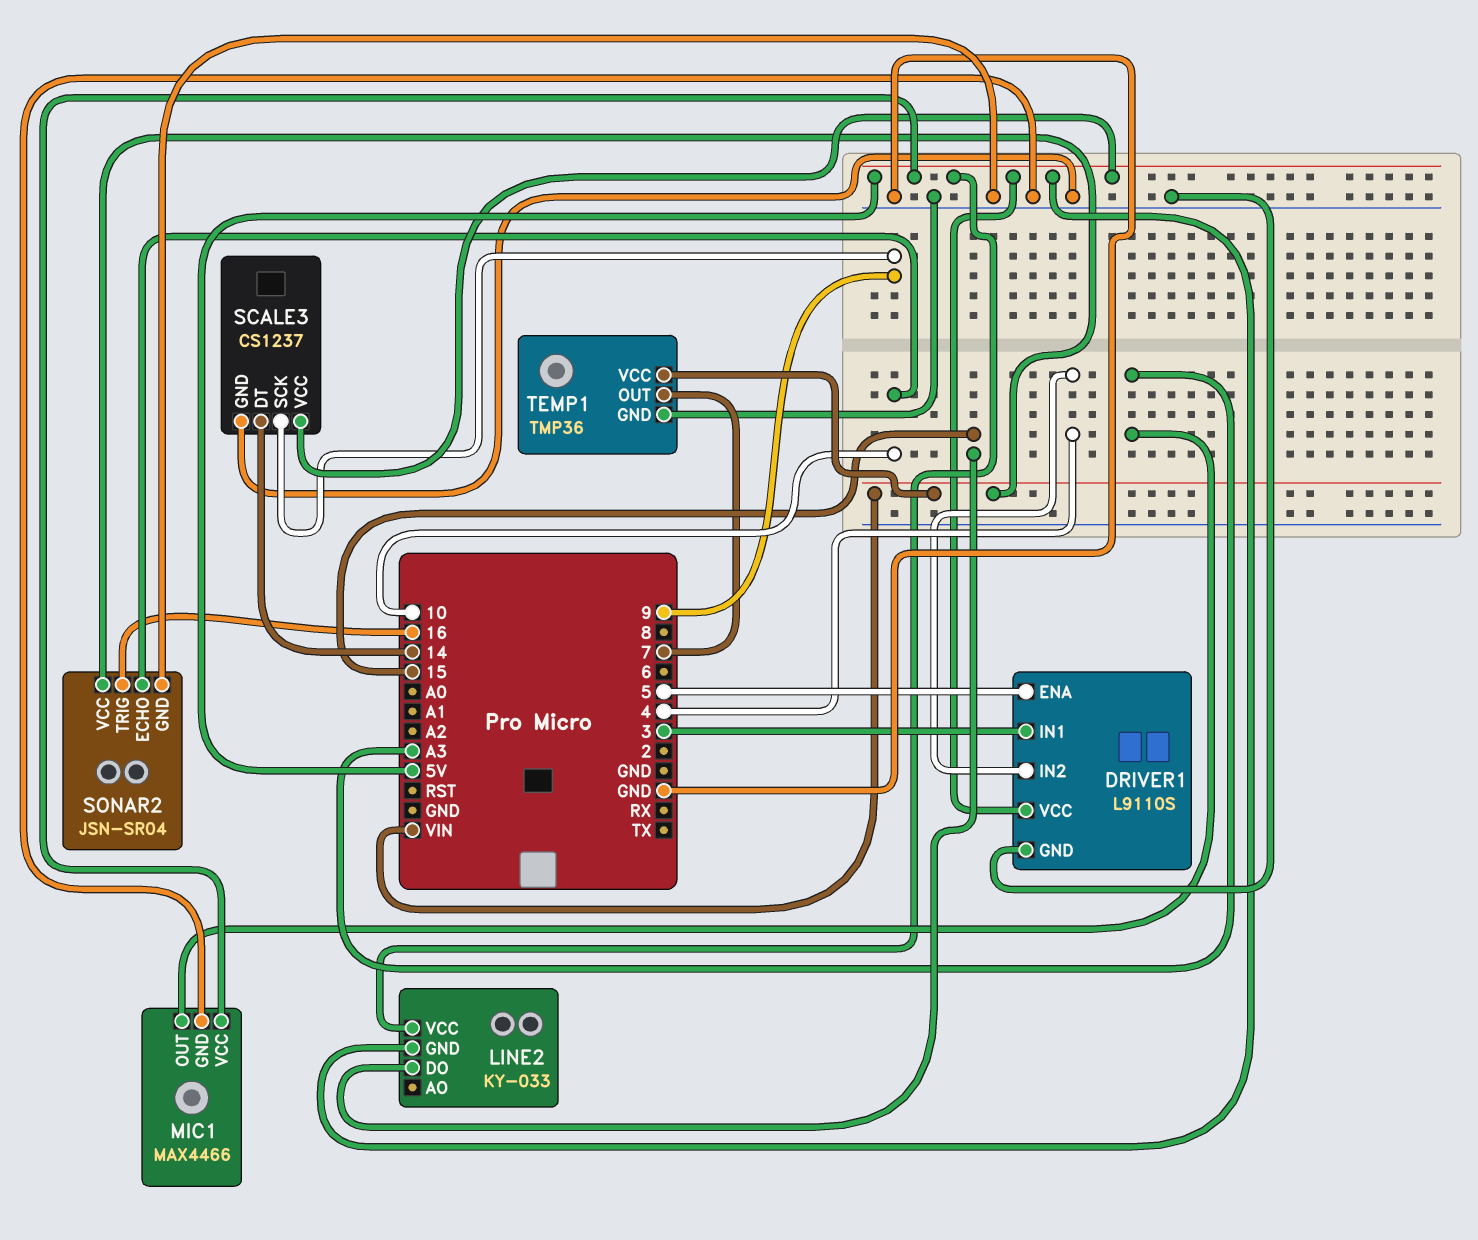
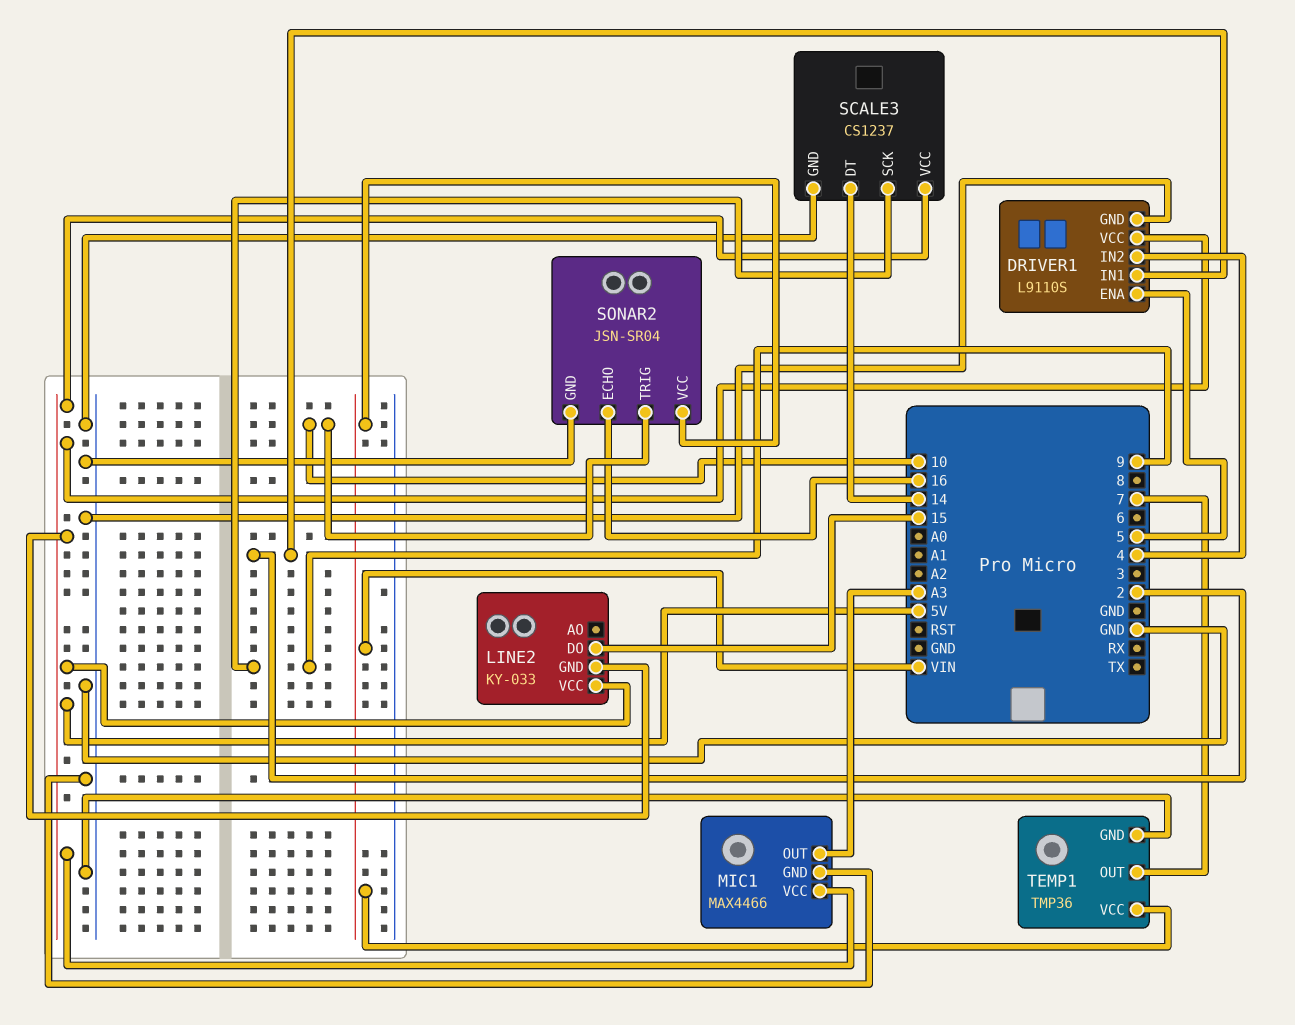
DRIVER1 pin IN1: 3 -> 2
SONAR2 pin ECHO: 10 -> 16
SONAR2 pin TRIG: 16 -> 10

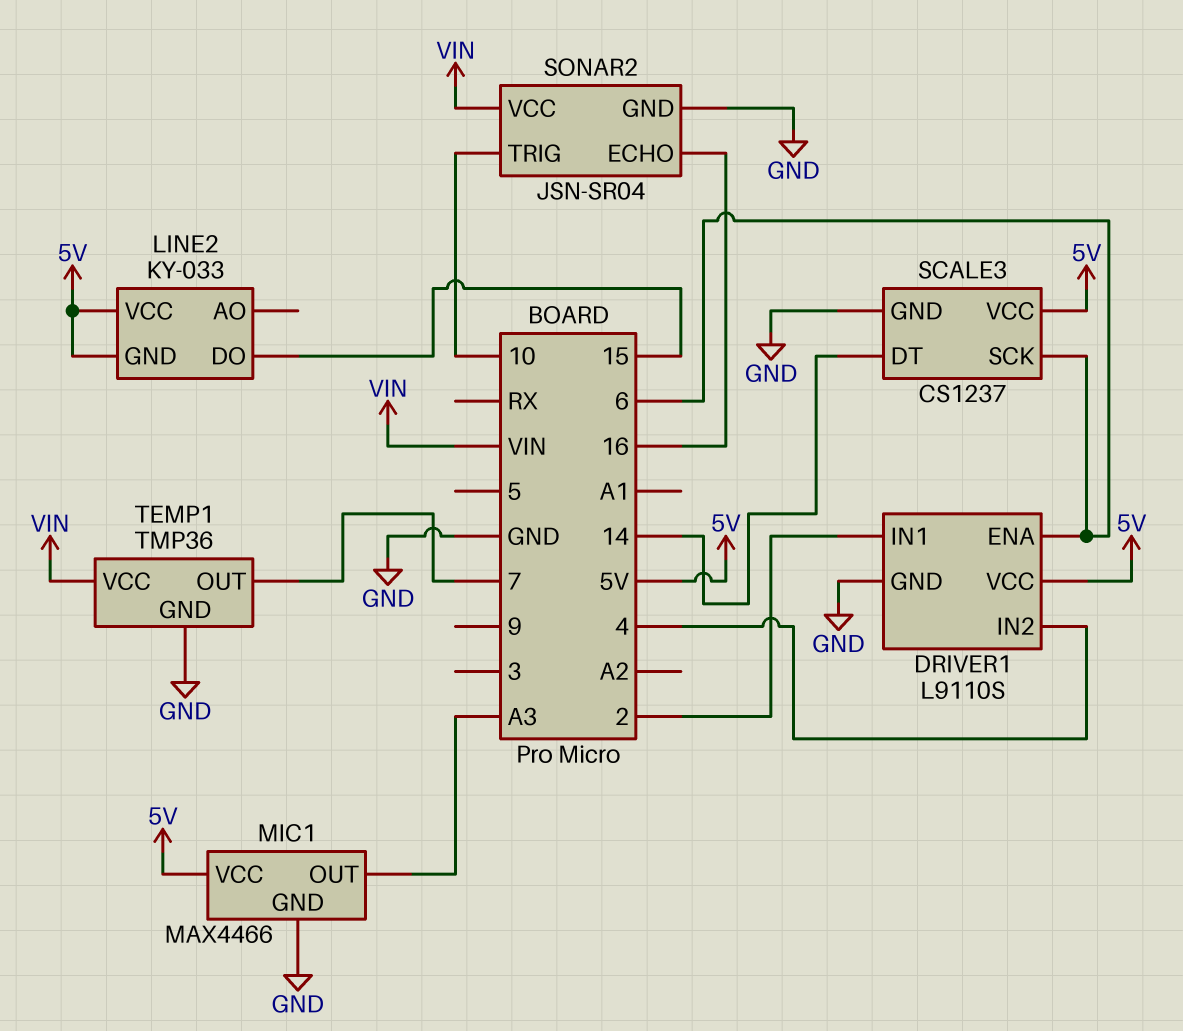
DRIVER1 pin ENA: 5 -> 6
SCALE3 pin SCK: 9 -> 6

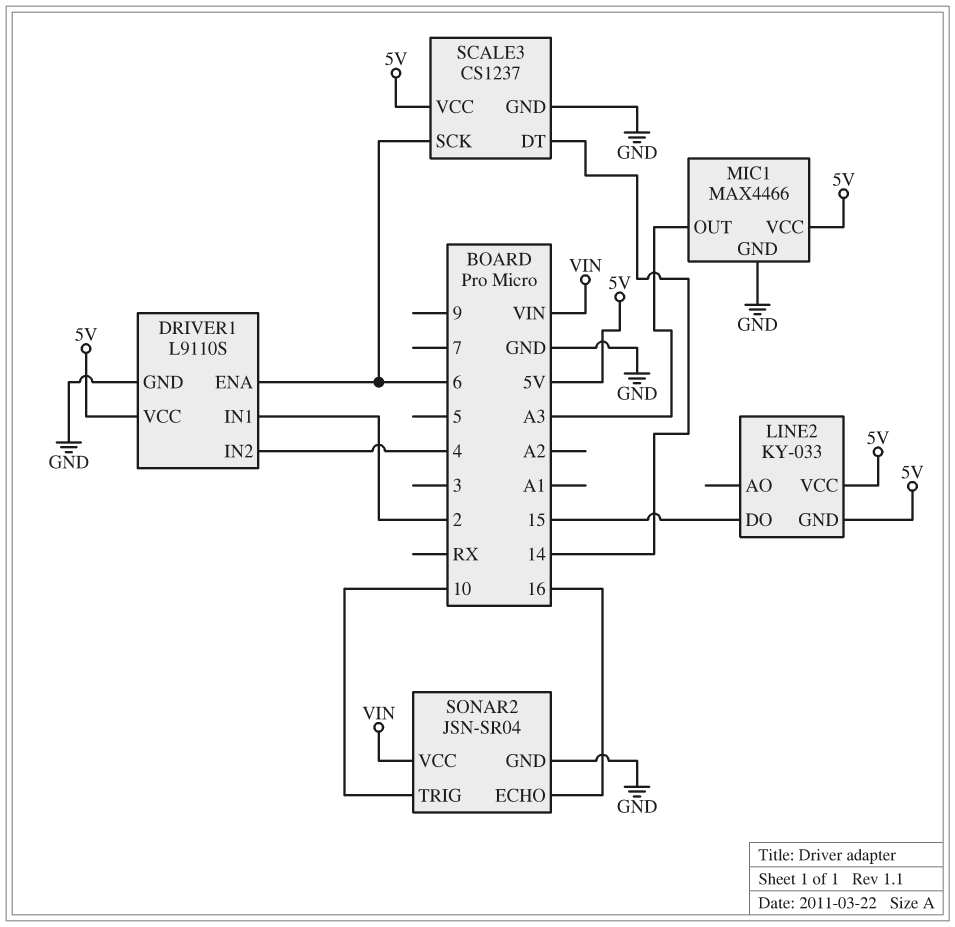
TEMP1: TMP36 -> none
TEMP1 pin GND: GND -> none
TEMP1 pin OUT: 7 -> none
TEMP1 pin VCC: VIN -> none

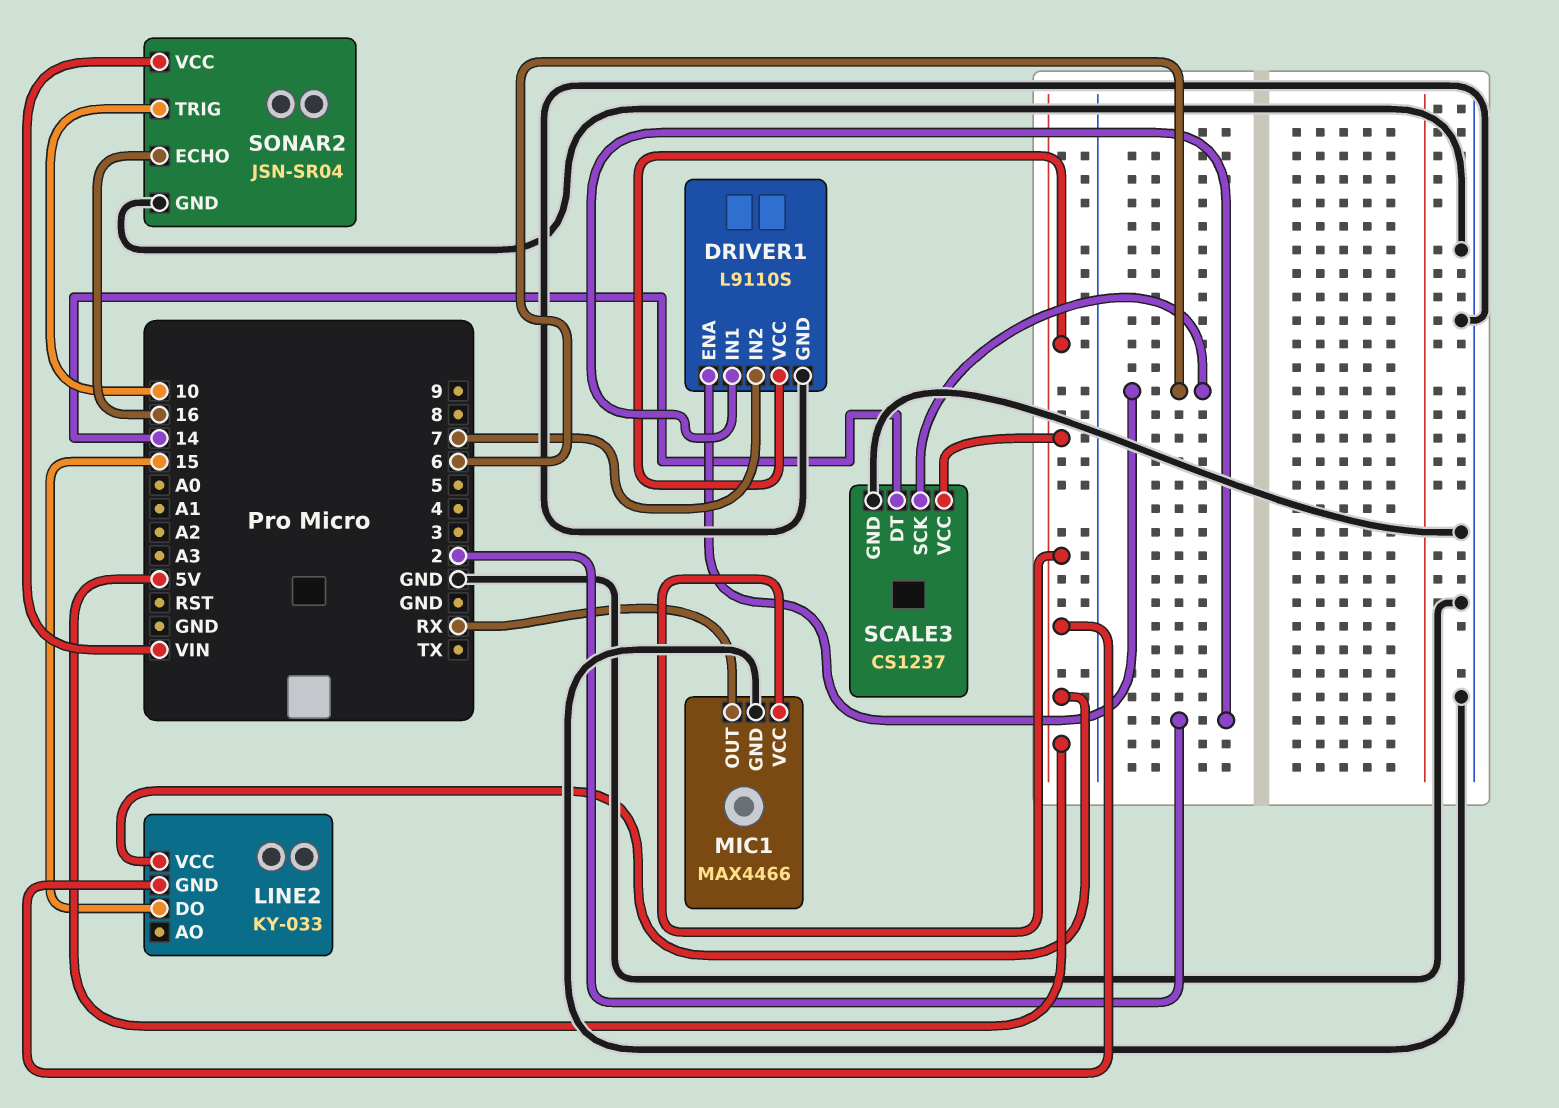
DRIVER1 pin IN2: 4 -> 7
MIC1 pin OUT: A3 -> RX

